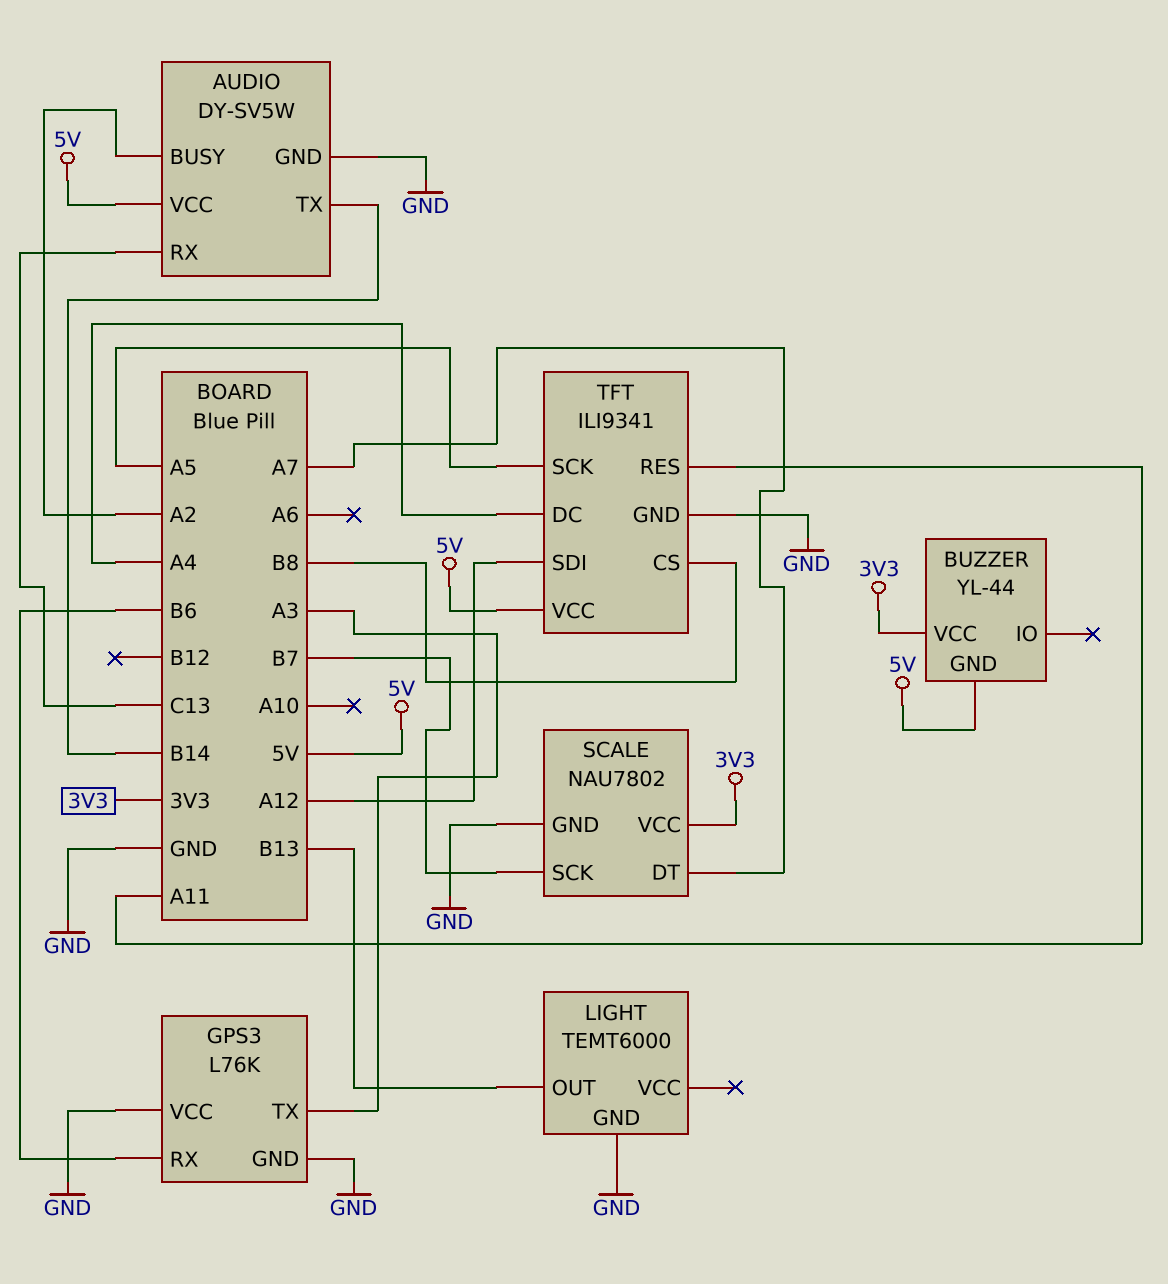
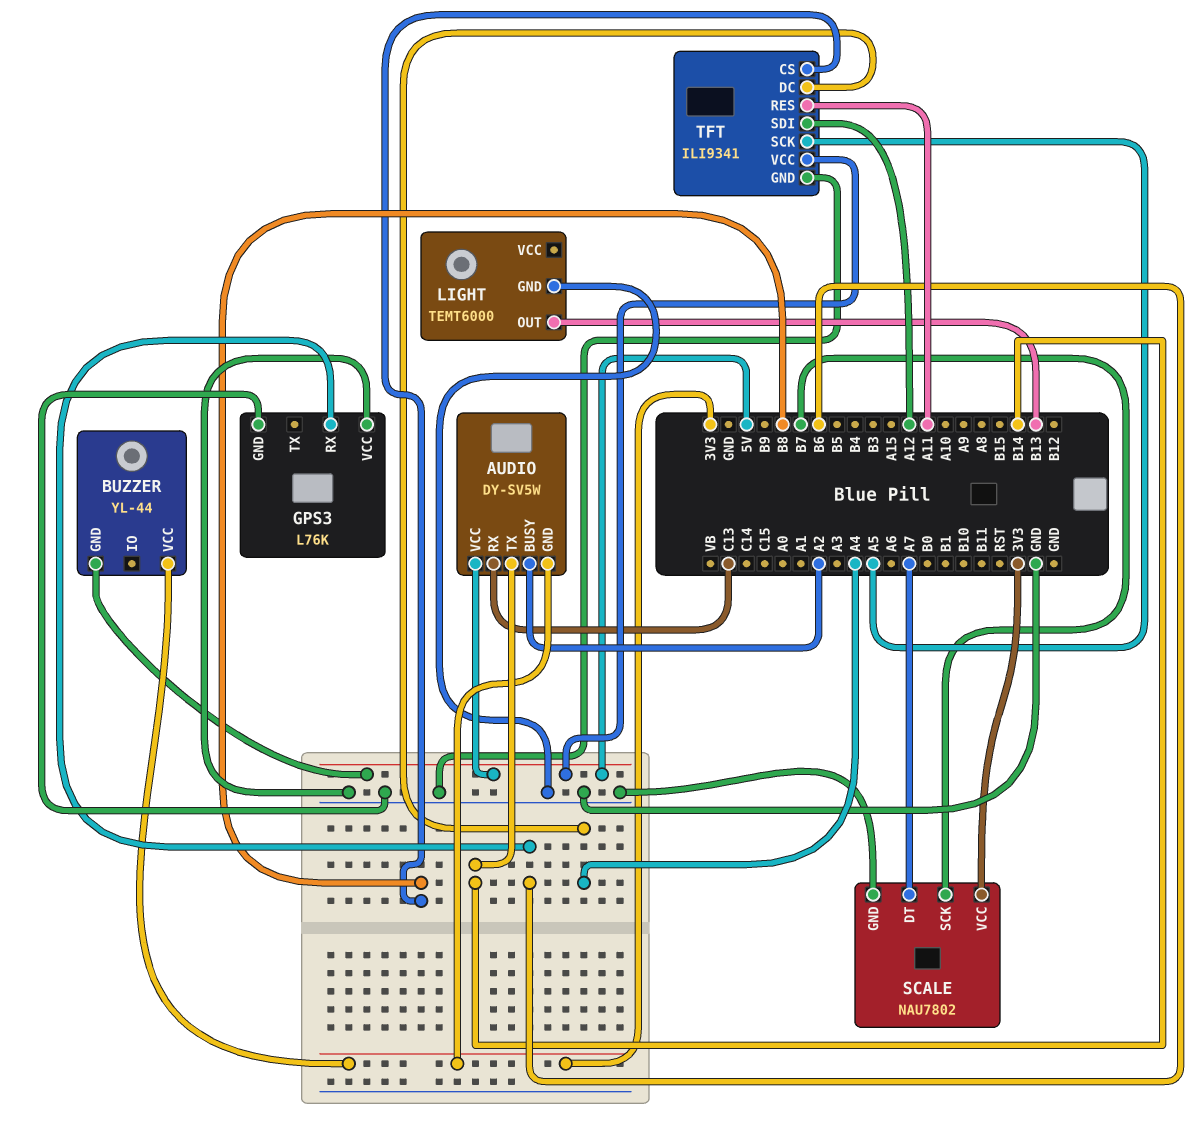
AUDIO pin GND: GND -> 3V3
GPS3 pin TX: A3 -> none

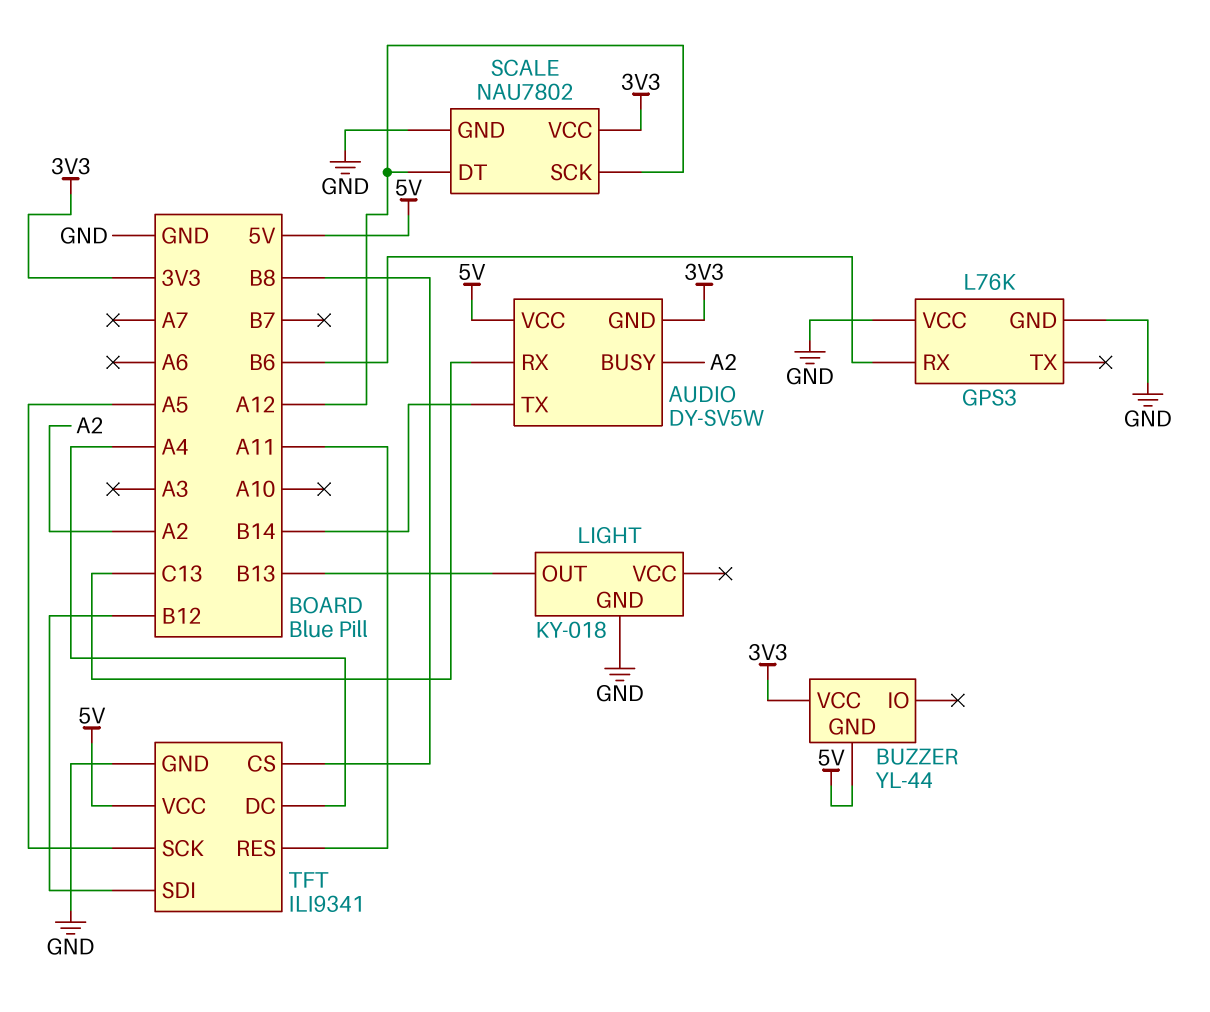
LIGHT: TEMT6000 -> KY-018
SCALE pin DT: A7 -> A12
SCALE pin SCK: B7 -> A12
TFT pin SDI: A12 -> B12

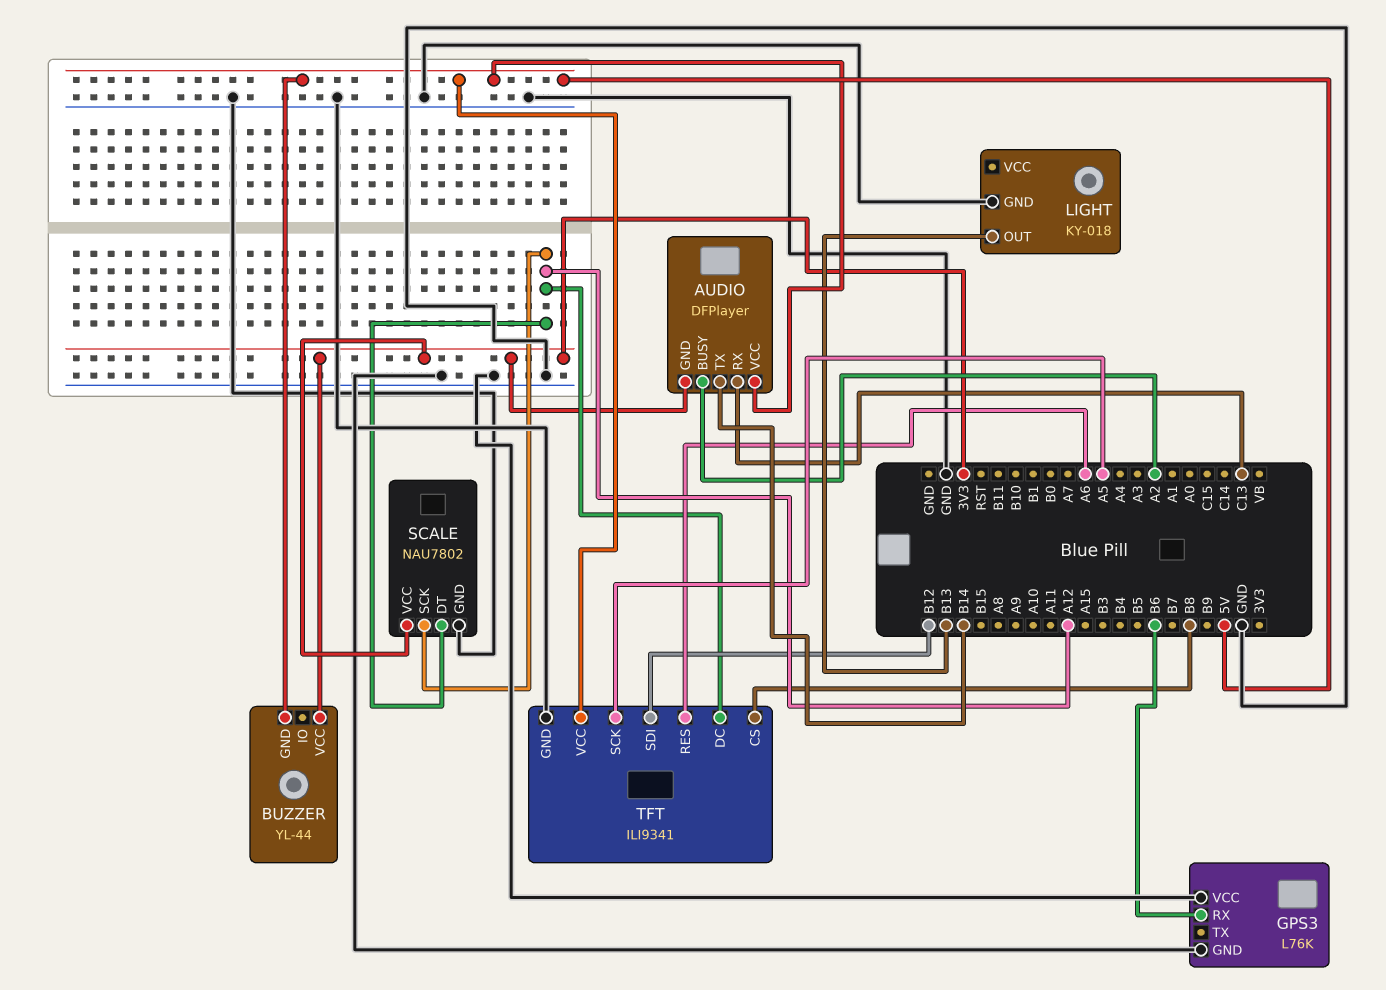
AUDIO: DY-SV5W -> DFPlayer
TFT pin DC: A4 -> A12
TFT pin RES: A11 -> A6

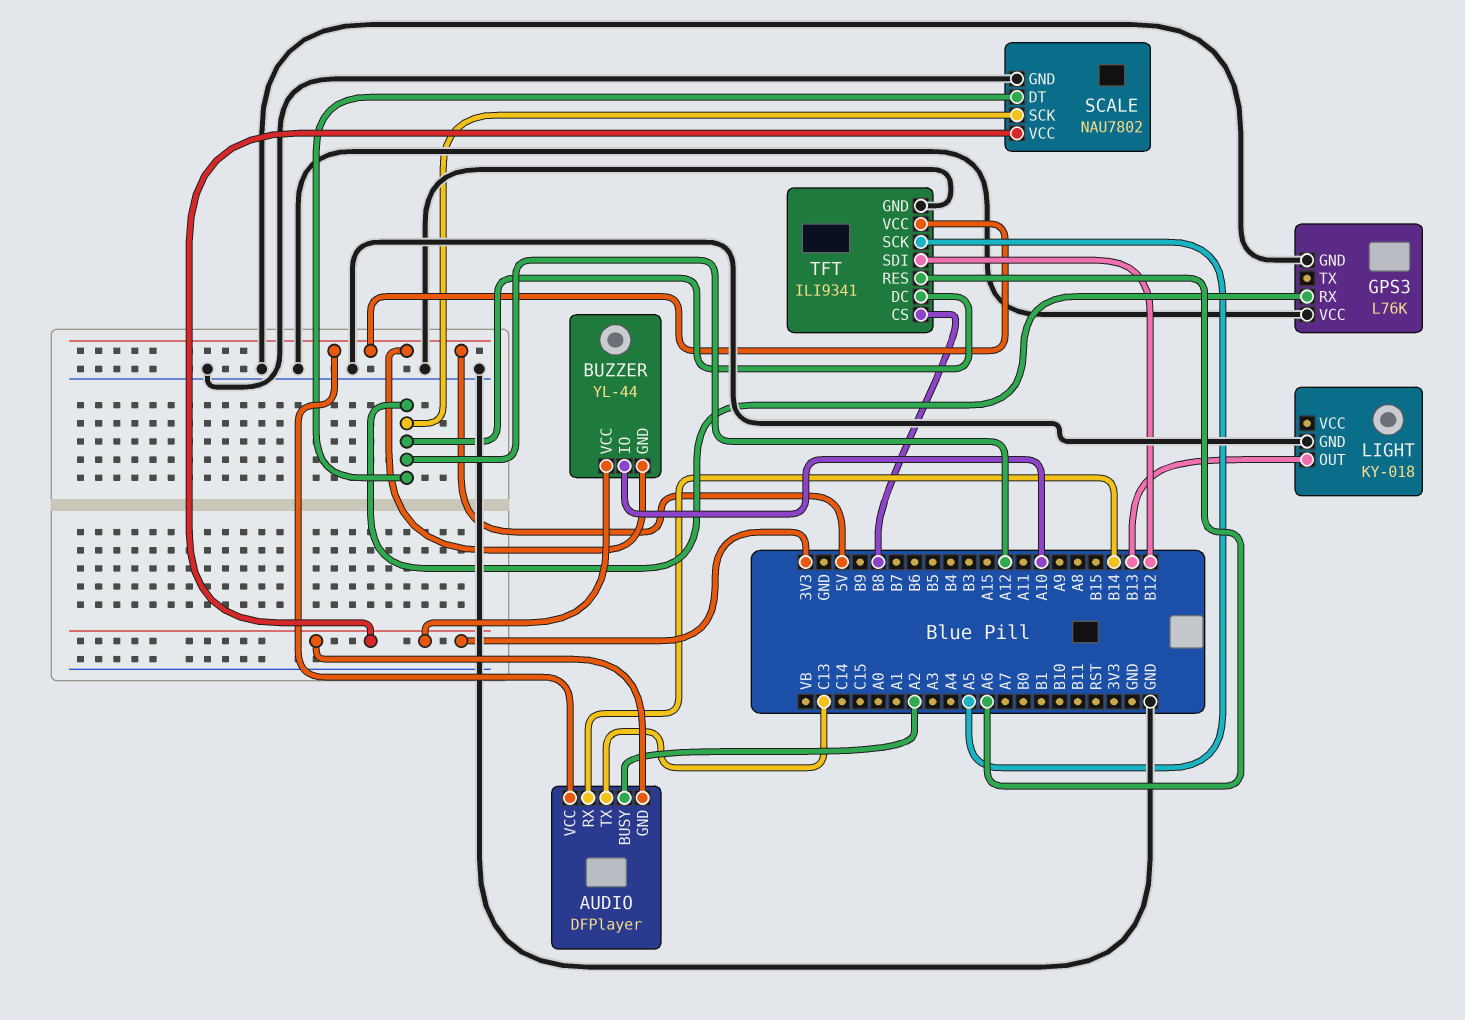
AUDIO pin RX: C13 -> B14
AUDIO pin TX: B14 -> C13
BUZZER pin IO: none -> A10
GPS3 pin RX: B6 -> A12

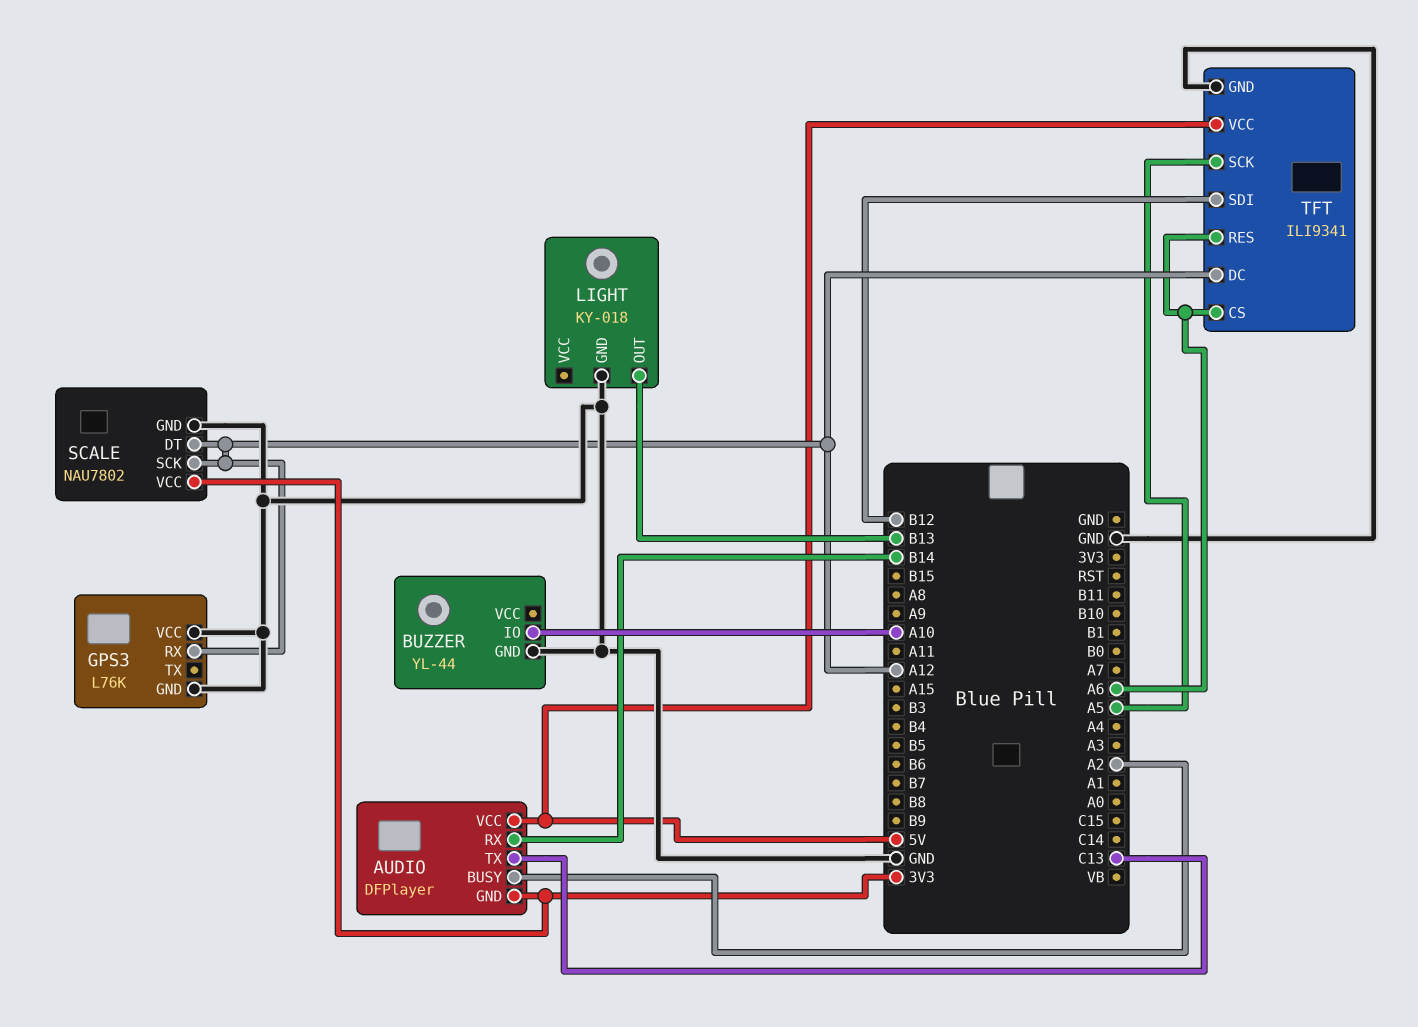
BUZZER pin GND: 5V -> GND
BUZZER pin VCC: 3V3 -> none
TFT pin CS: B8 -> A6

